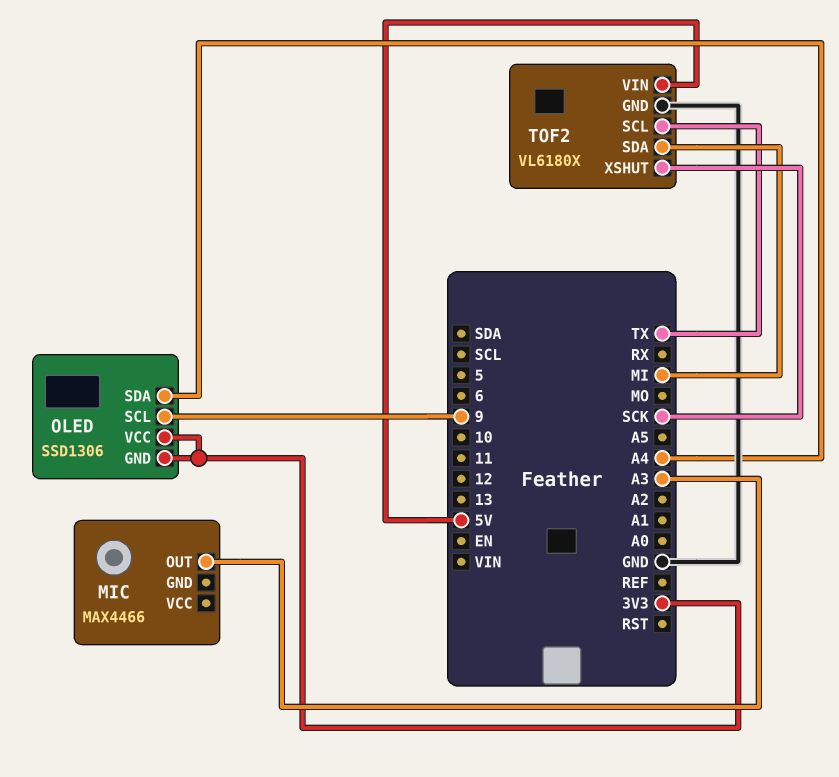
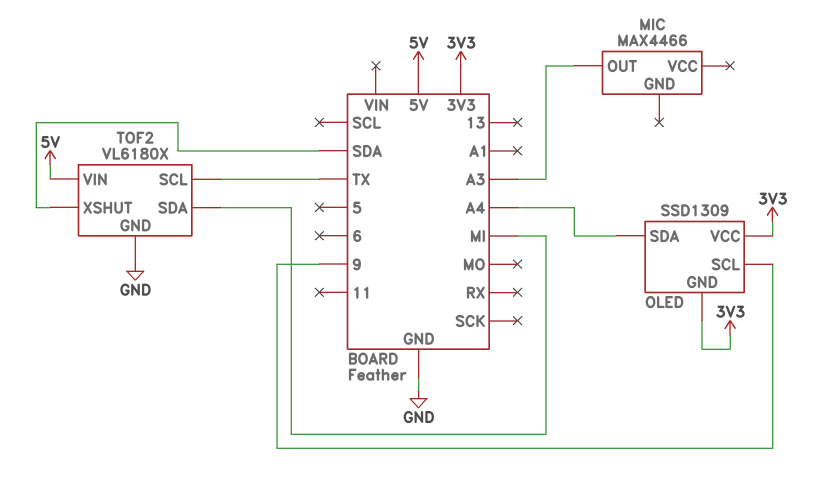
OLED: SSD1306 -> SSD1309
TOF2 pin XSHUT: SCK -> SDA

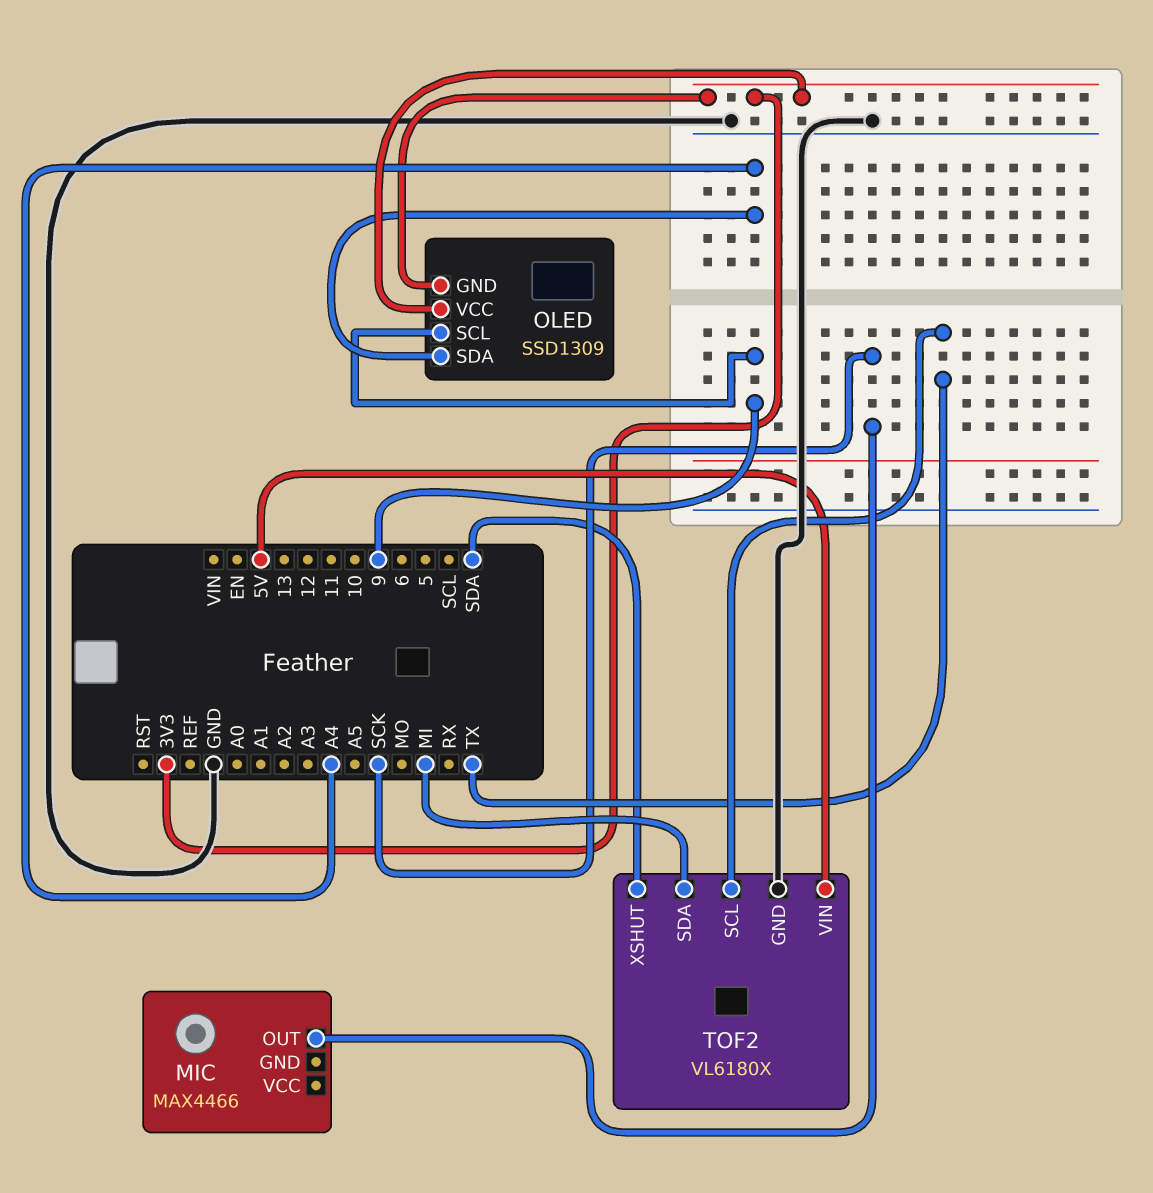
MIC pin OUT: A3 -> SCK

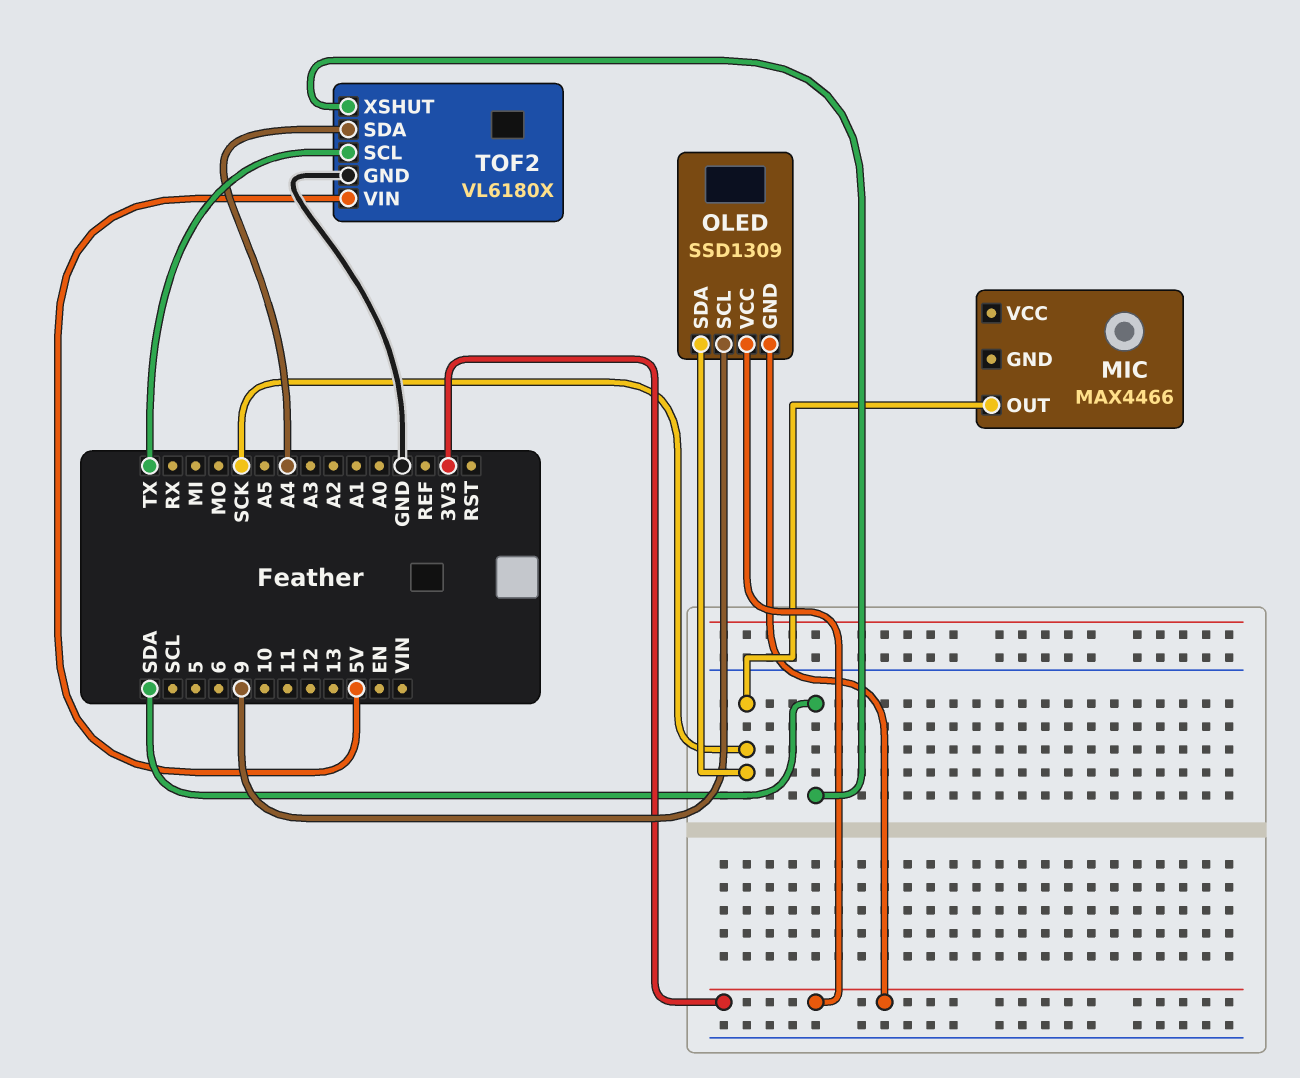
OLED pin SDA: A4 -> SCK
TOF2 pin SDA: MI -> A4

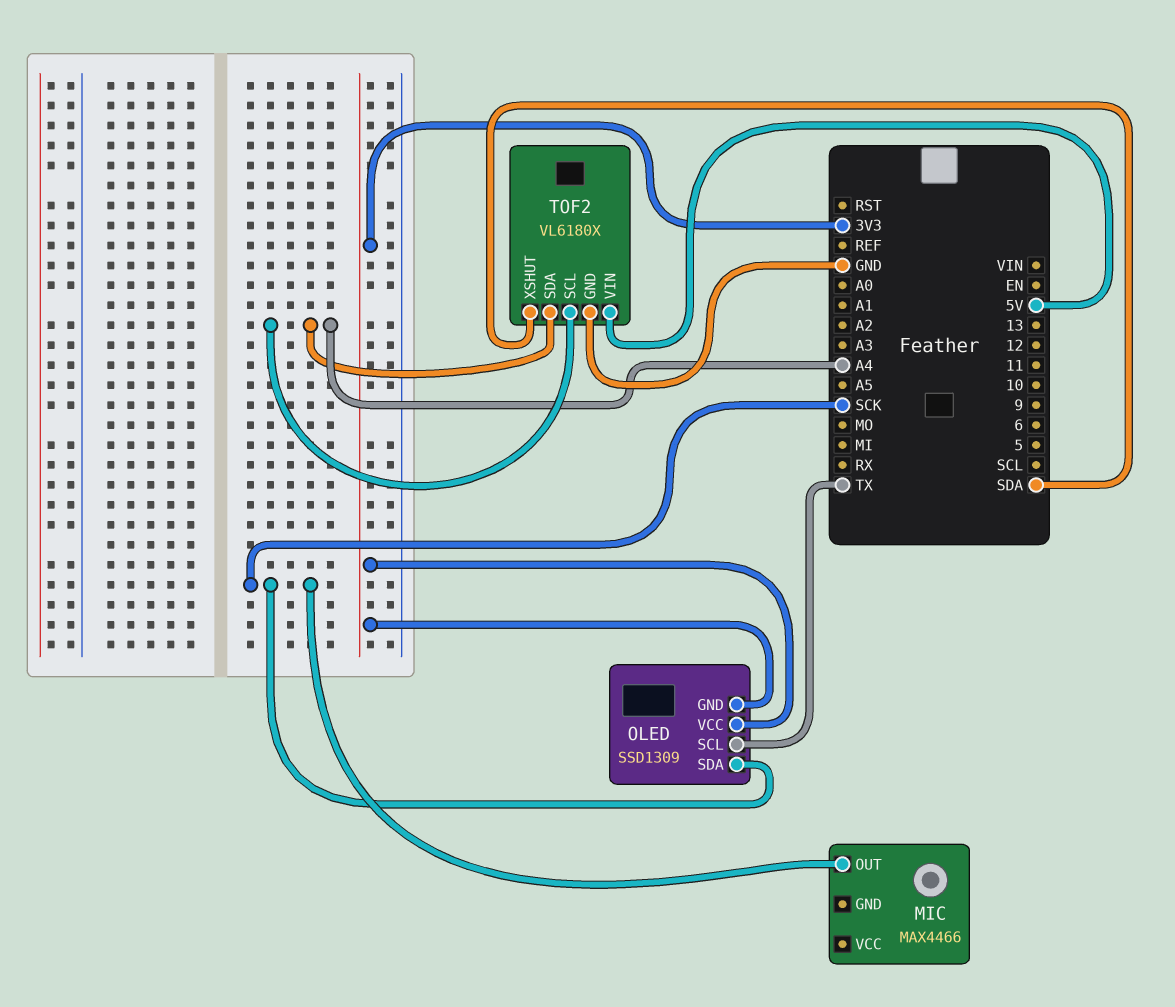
OLED pin SCL: 9 -> TX
TOF2 pin SCL: TX -> A4

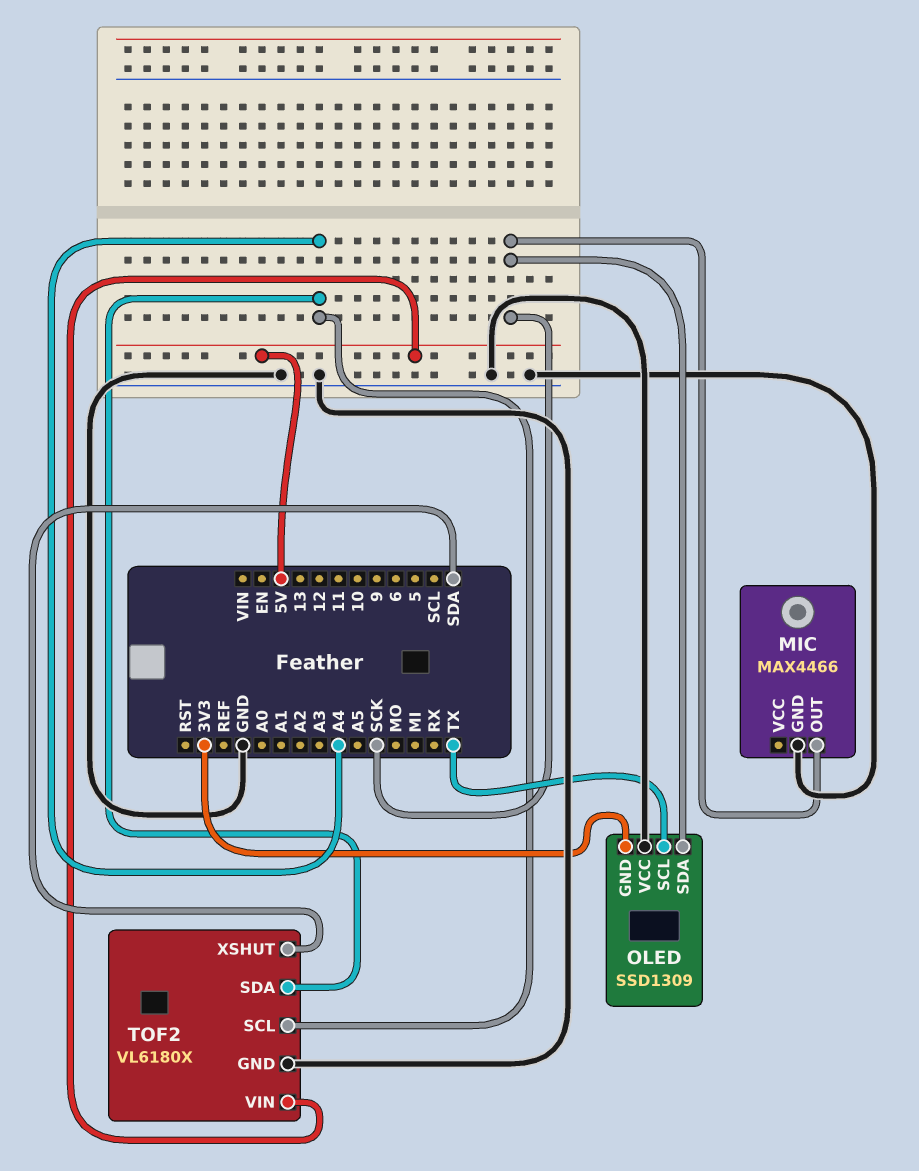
MIC pin GND: none -> GND
OLED pin VCC: 3V3 -> GND

